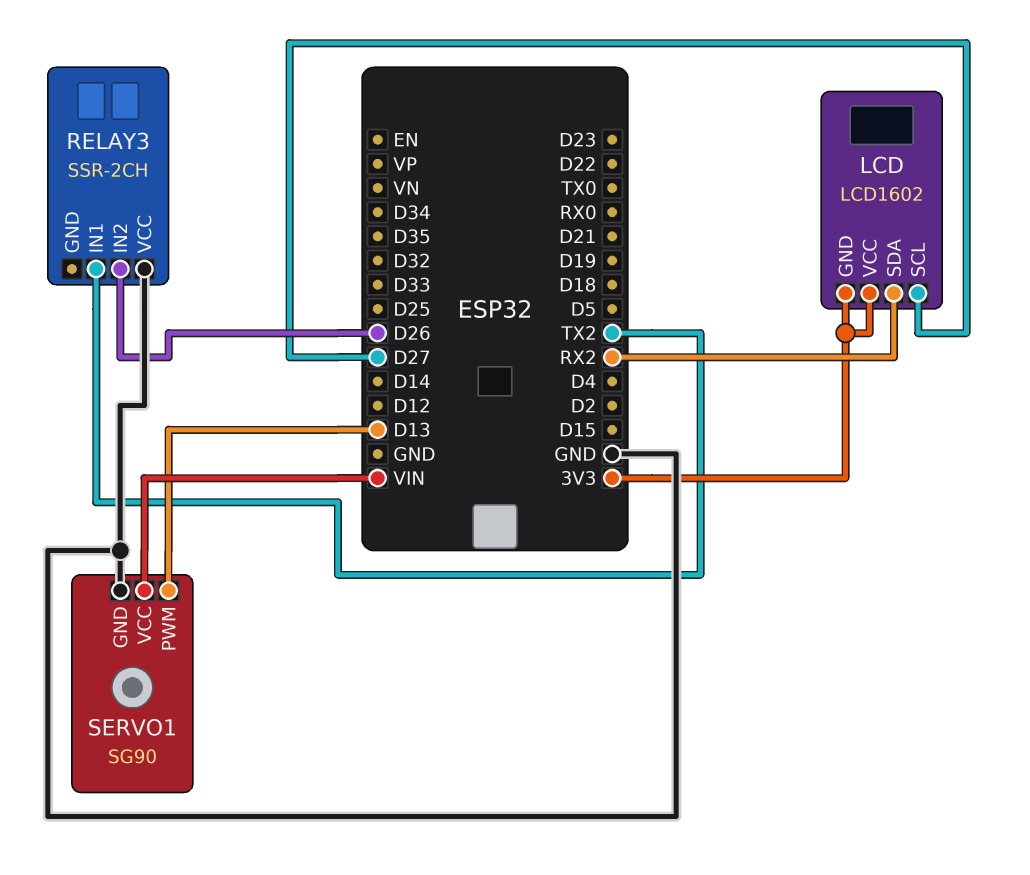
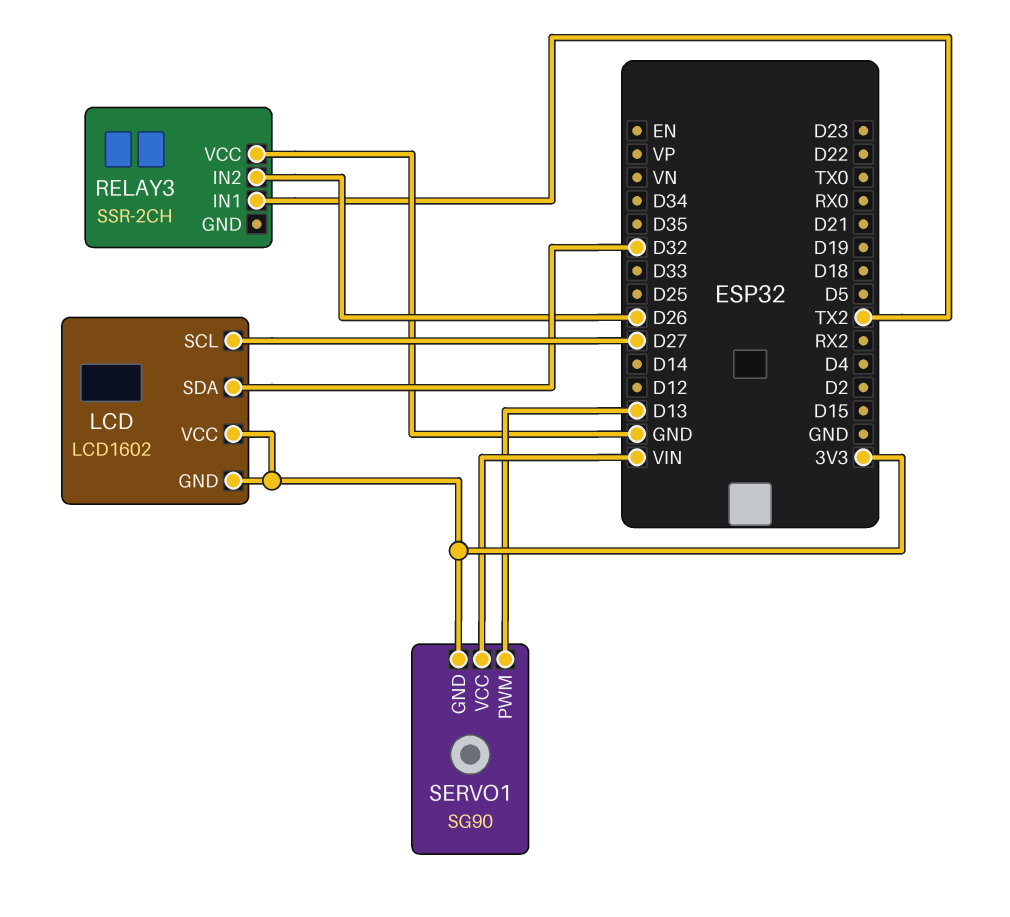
LCD pin SDA: RX2 -> D32
SERVO1 pin GND: GND -> 3V3

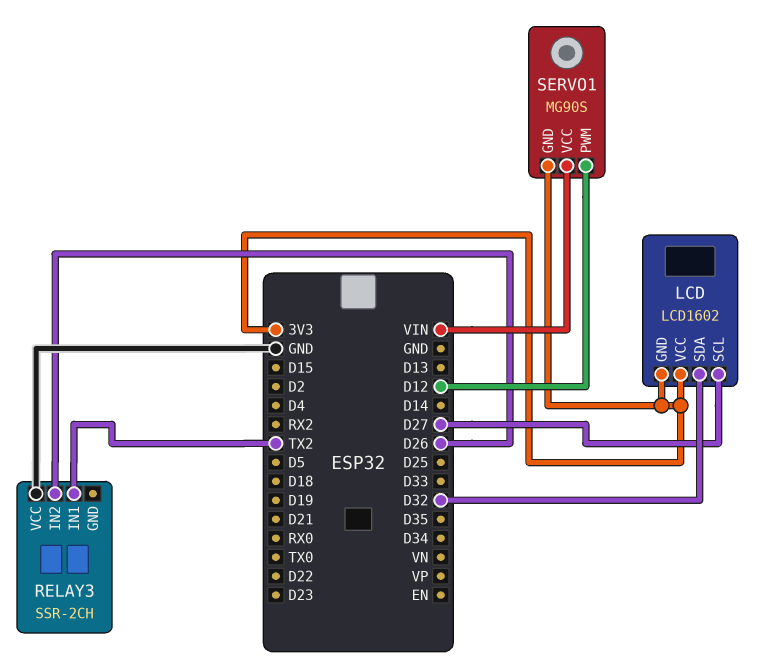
SERVO1: SG90 -> MG90S
SERVO1 pin PWM: D13 -> D12

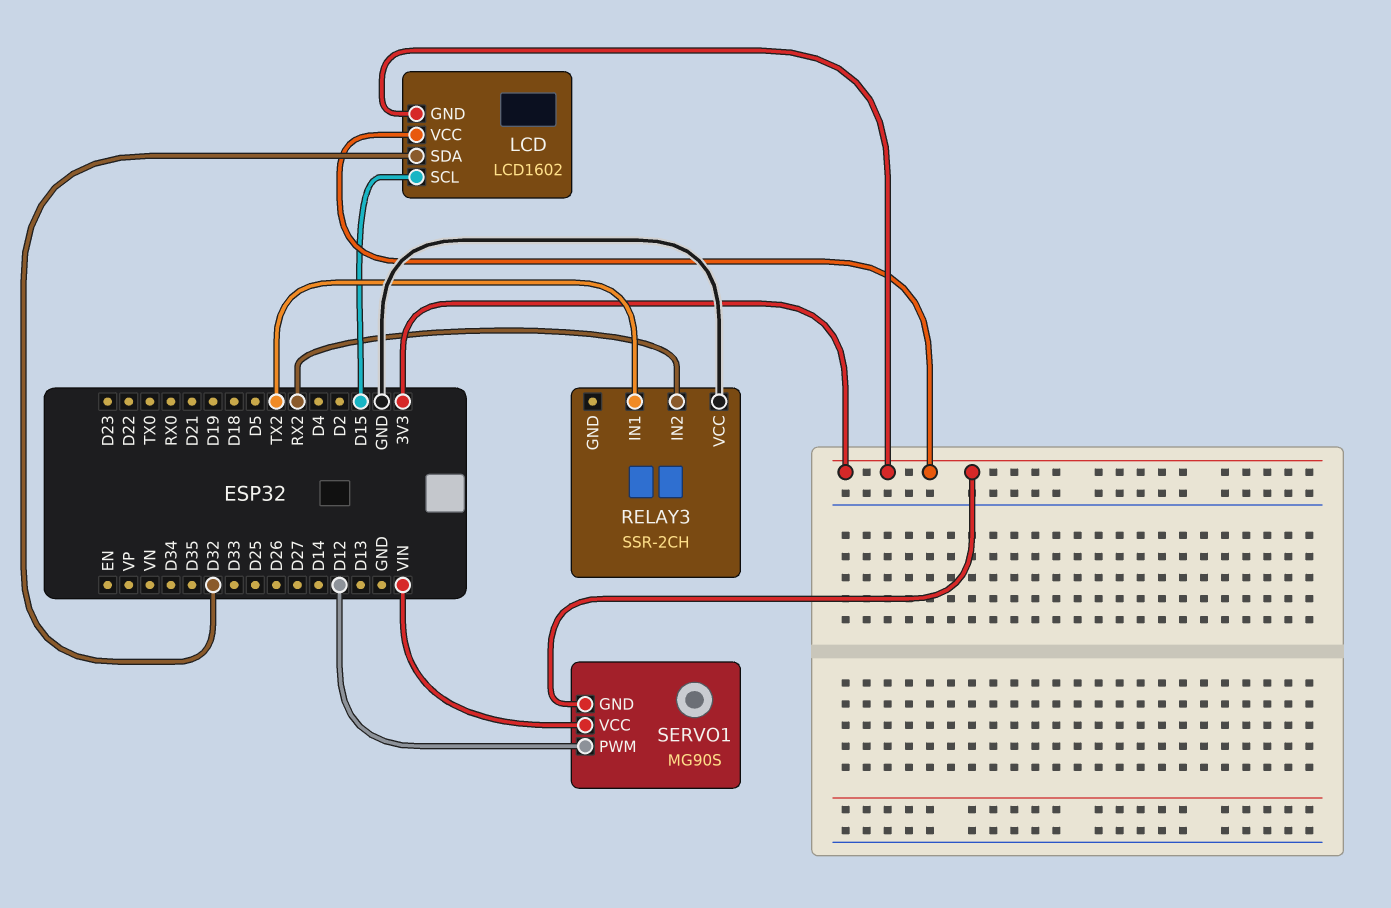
LCD pin SCL: D27 -> D15
RELAY3 pin IN2: D26 -> RX2

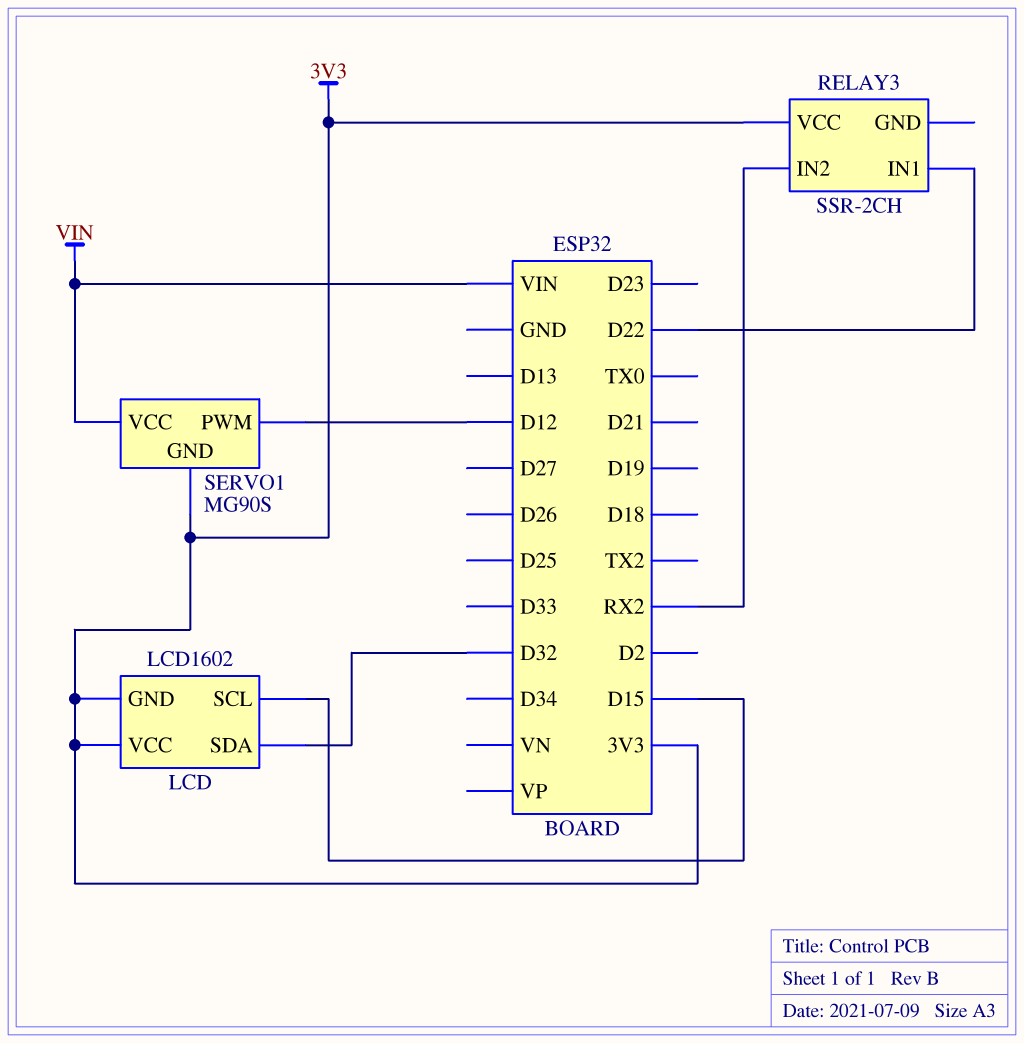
RELAY3 pin IN1: TX2 -> D22
RELAY3 pin VCC: GND -> 3V3

